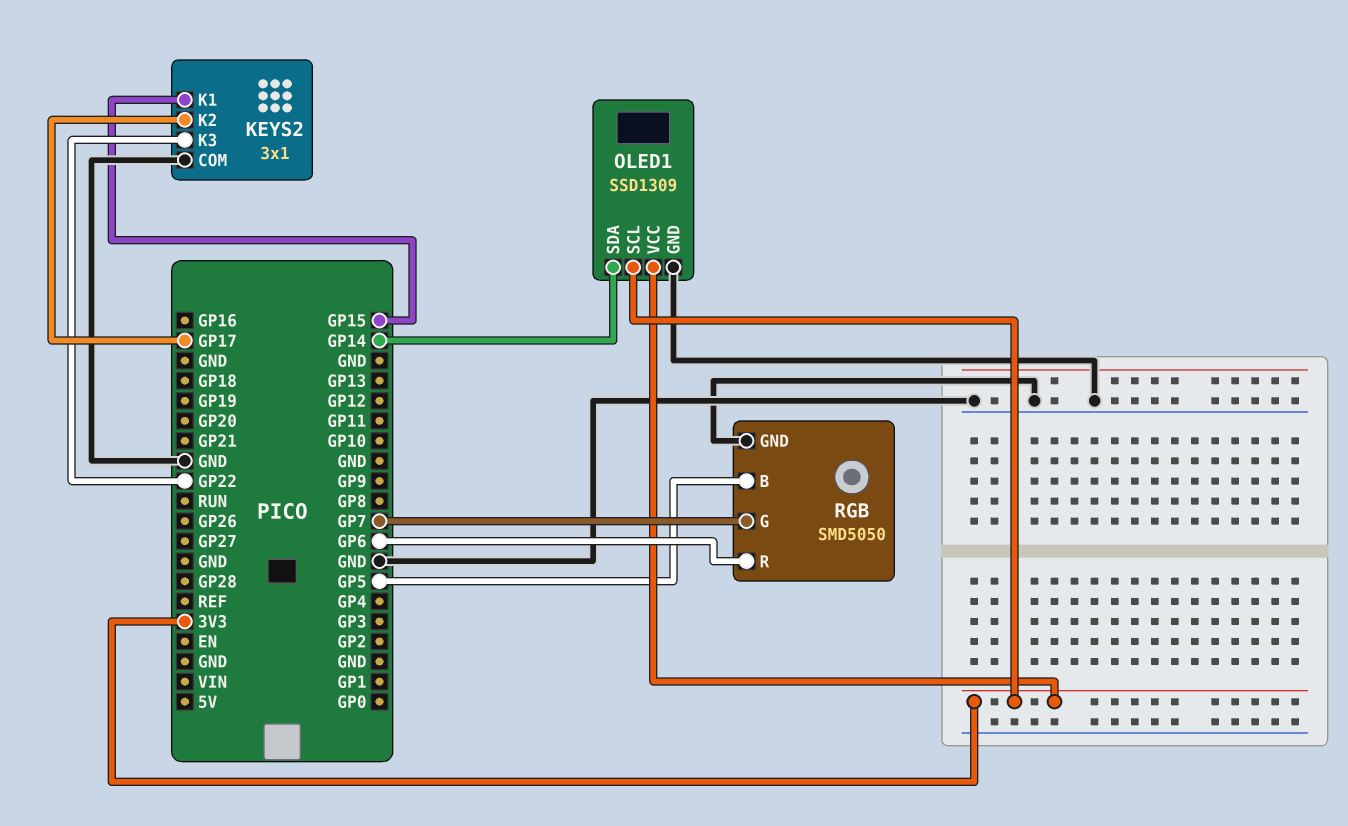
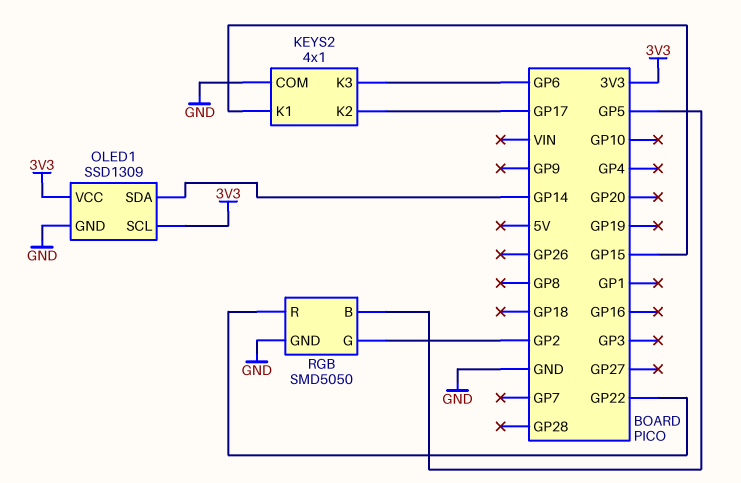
KEYS2: 3x1 -> 4x1
KEYS2 pin K3: GP22 -> GP6
RGB pin G: GP7 -> GP2
RGB pin R: GP6 -> GP22

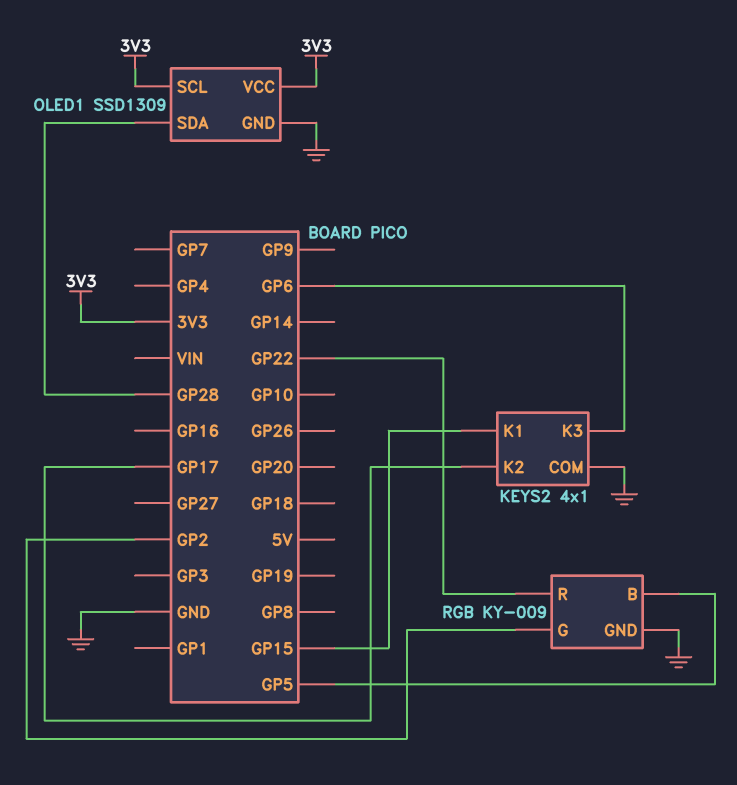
OLED1 pin SDA: GP14 -> GP28
RGB: SMD5050 -> KY-009

